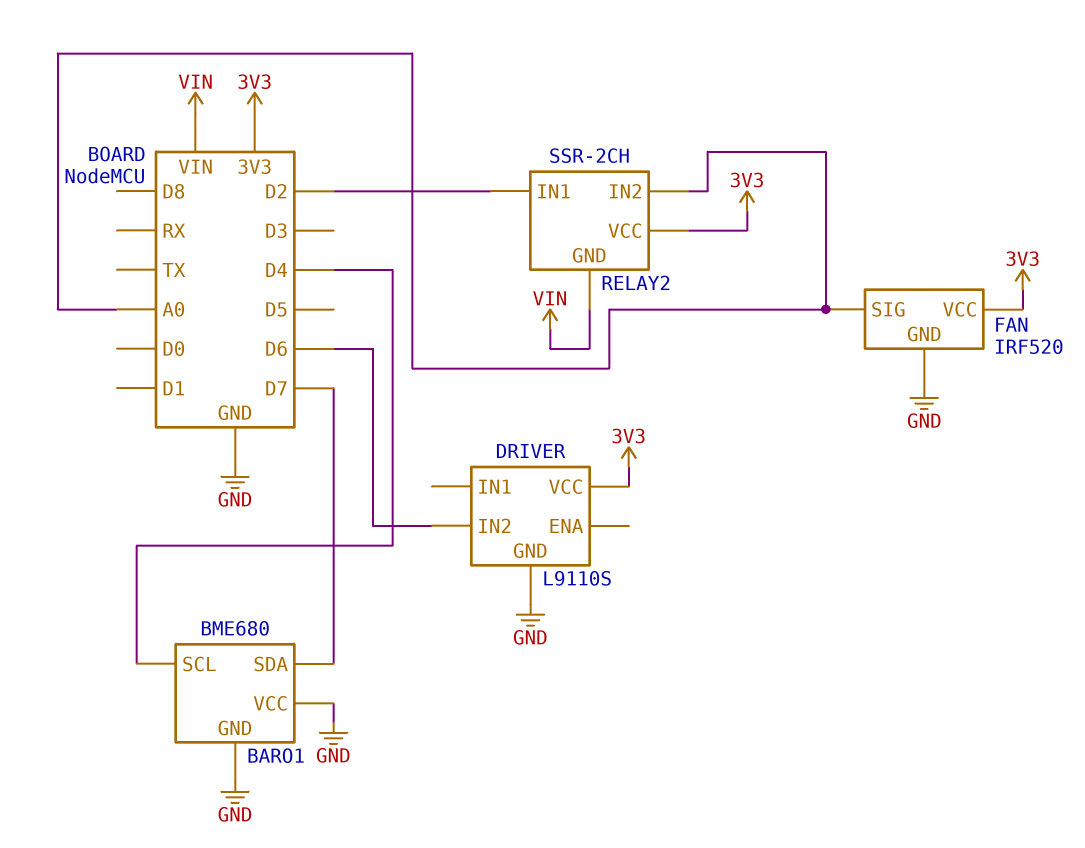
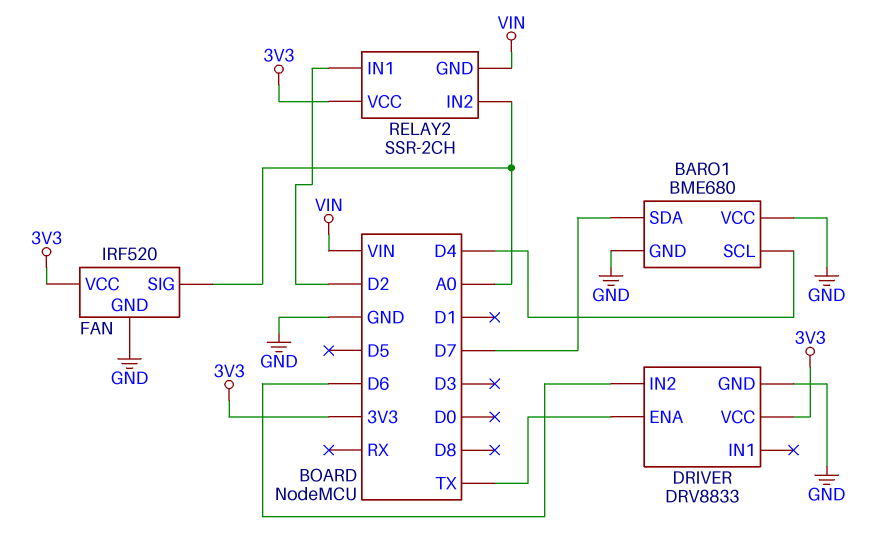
DRIVER: L9110S -> DRV8833
DRIVER pin ENA: none -> TX

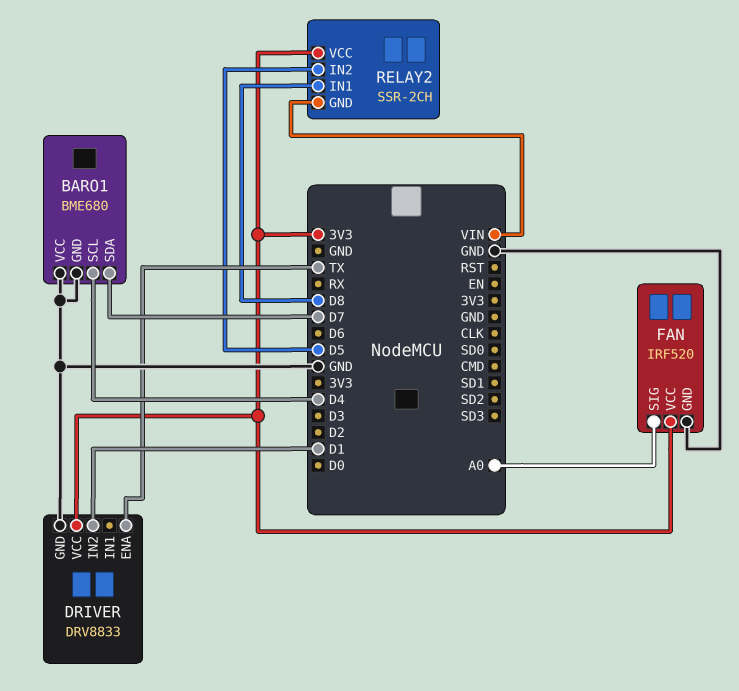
DRIVER pin IN2: D6 -> D1
RELAY2 pin IN1: D2 -> D8
RELAY2 pin IN2: A0 -> D5

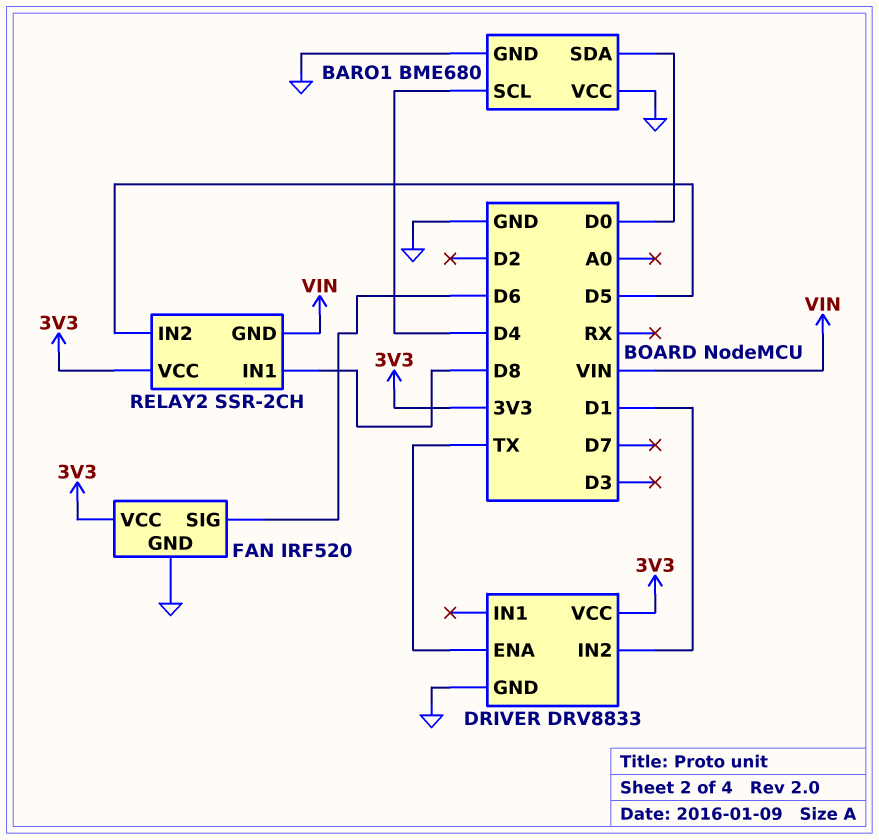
BARO1 pin SDA: D7 -> D0
FAN pin SIG: A0 -> D6

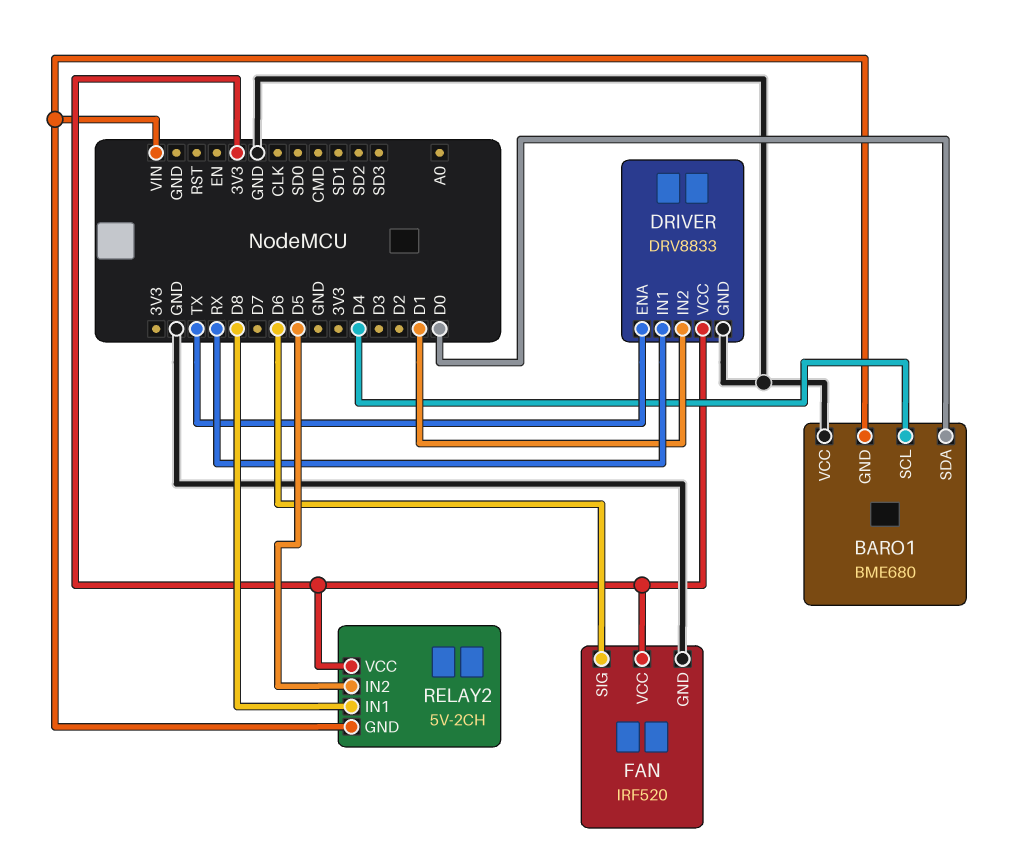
BARO1 pin GND: GND -> VIN
DRIVER pin IN1: none -> RX
RELAY2: SSR-2CH -> 5V-2CH

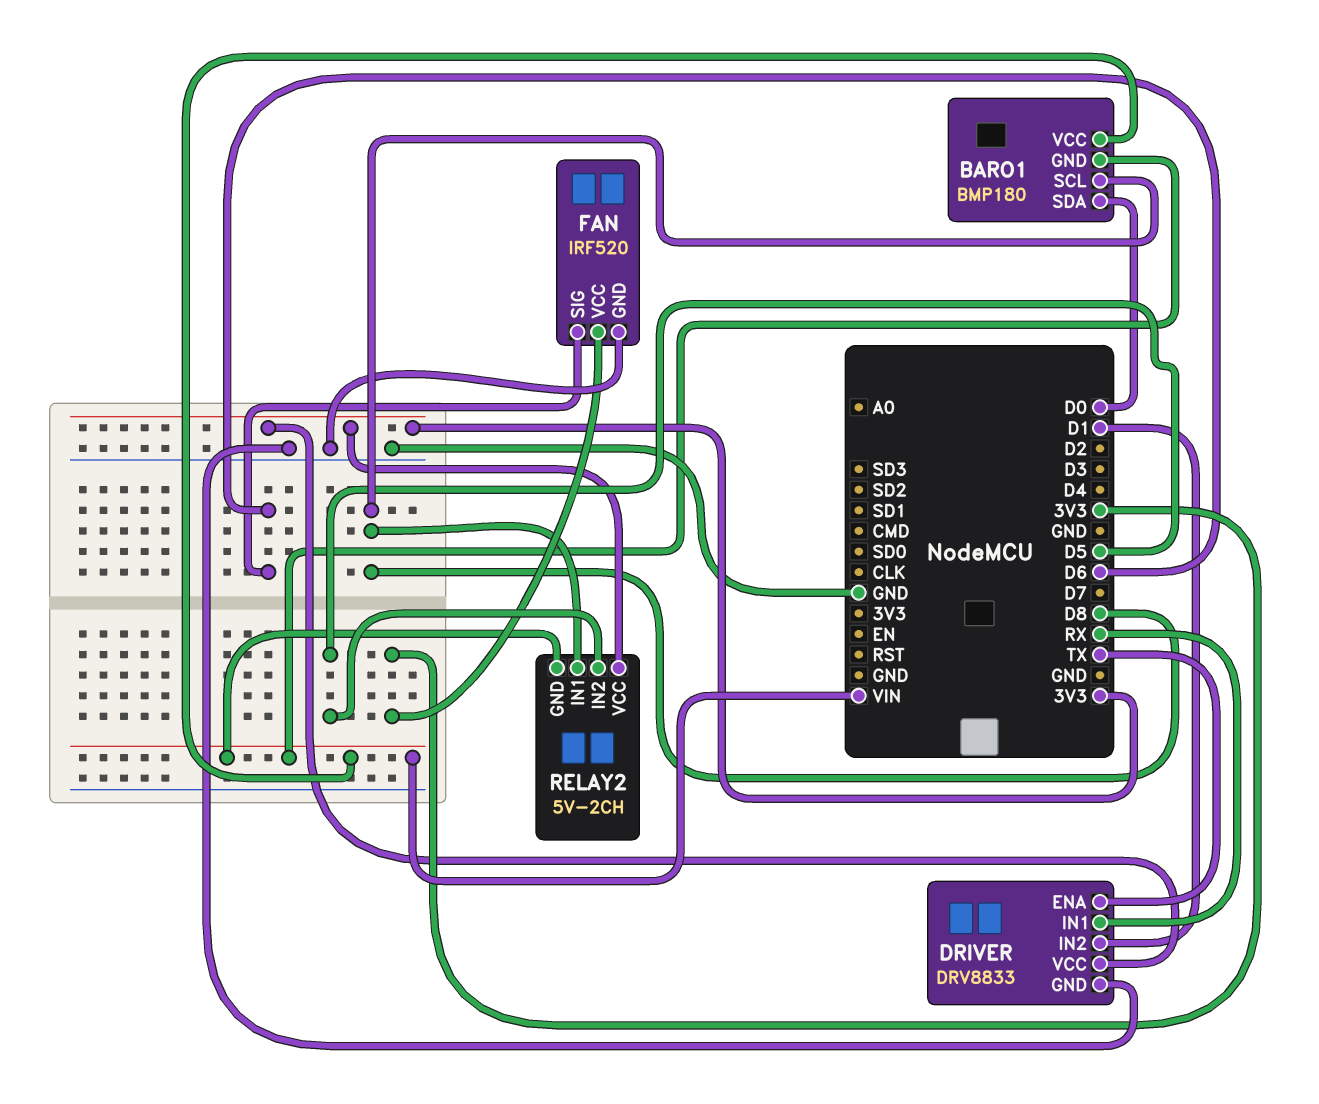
BARO1: BME680 -> BMP180
BARO1 pin SCL: D4 -> D8
BARO1 pin VCC: GND -> VIN

